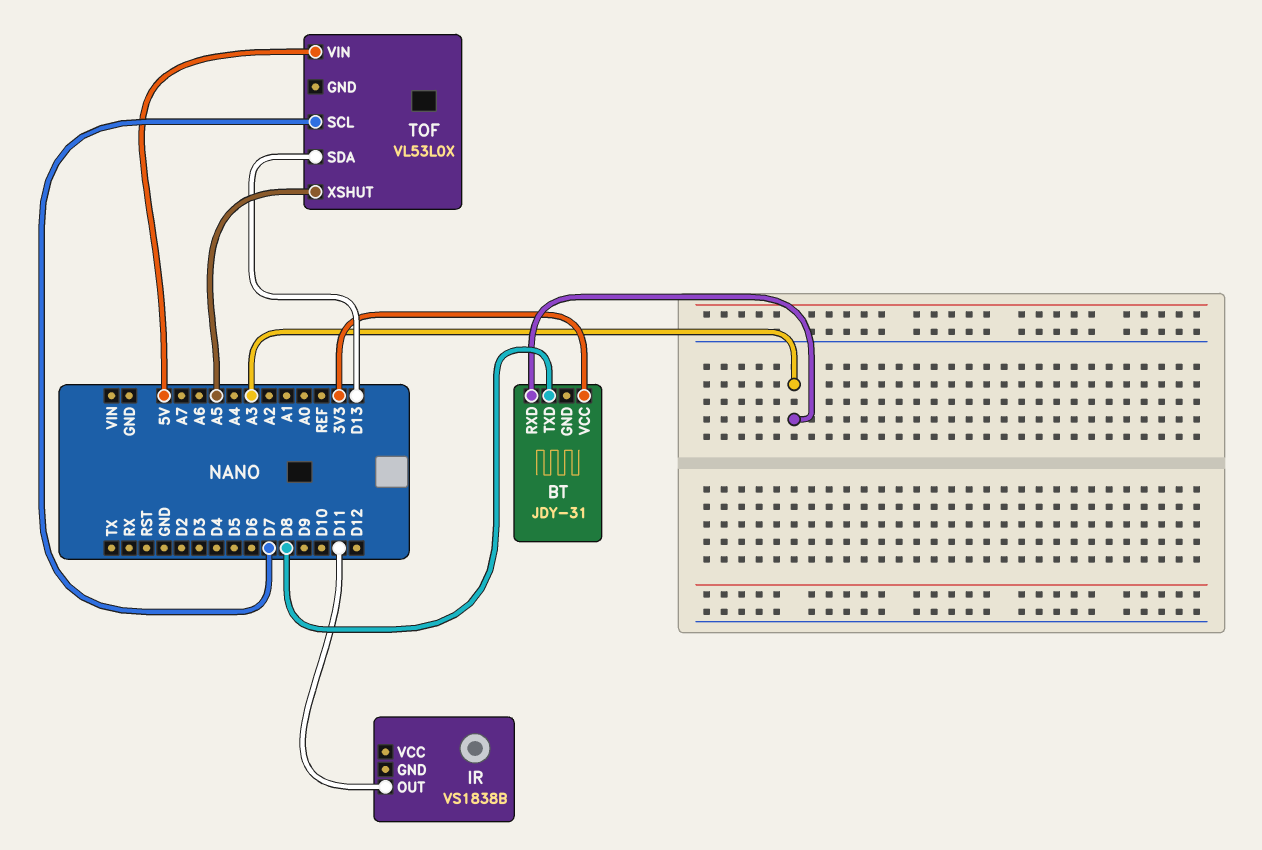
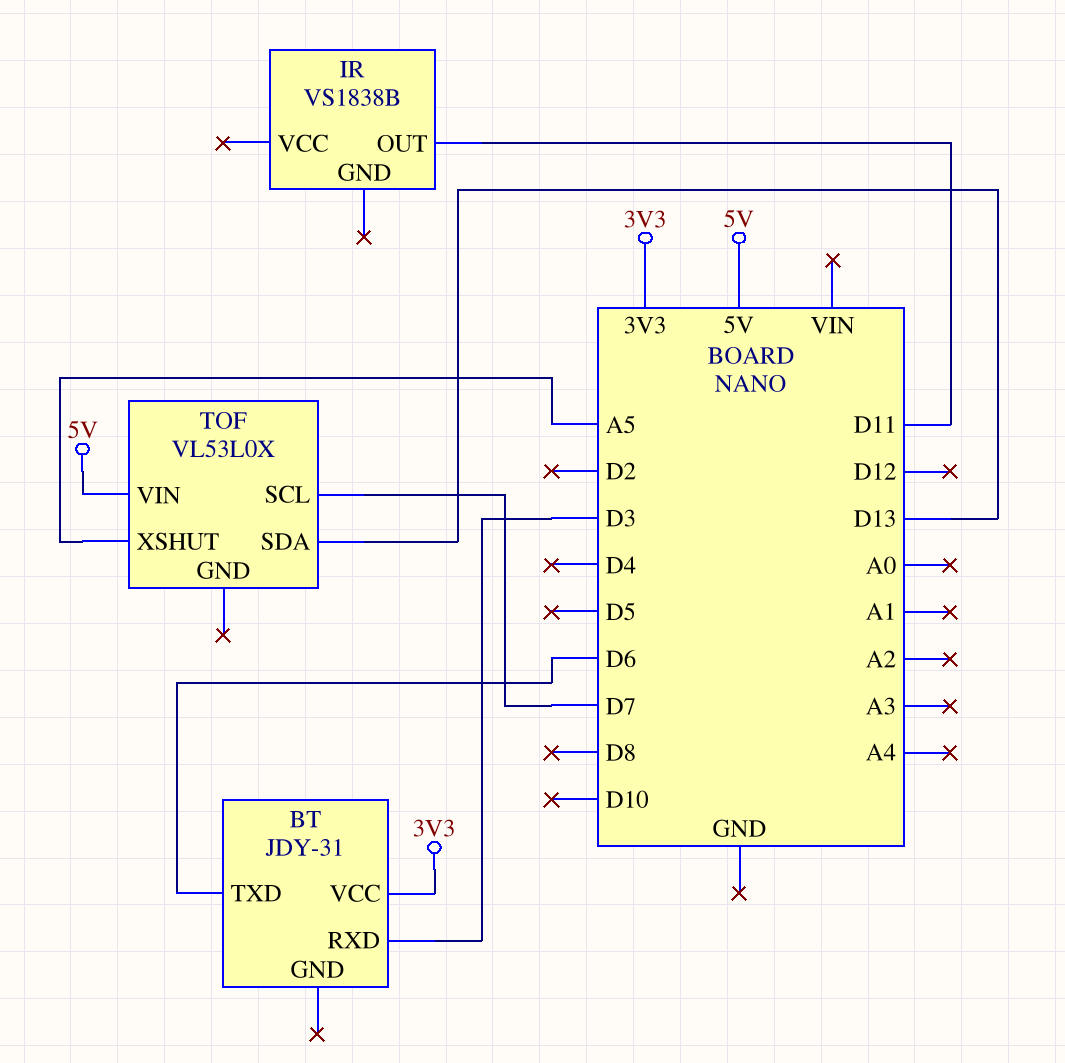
BT pin RXD: A3 -> D3
BT pin TXD: D8 -> D6

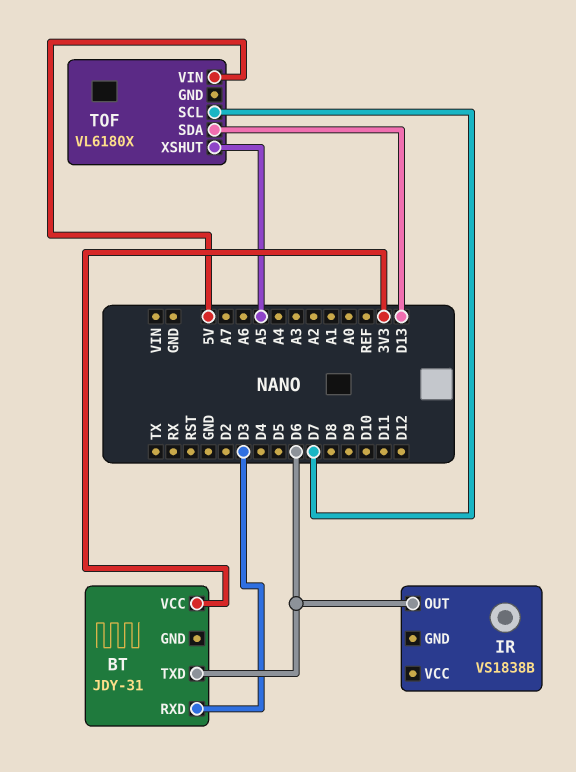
IR pin OUT: D11 -> D6
TOF: VL53L0X -> VL6180X

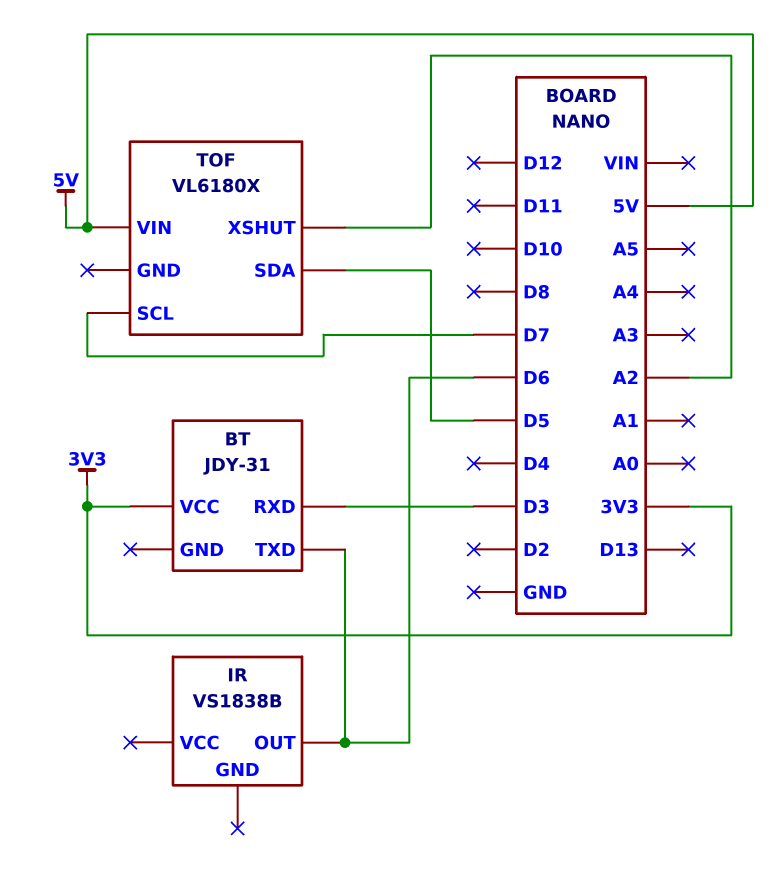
TOF pin SDA: D13 -> D5
TOF pin XSHUT: A5 -> A2

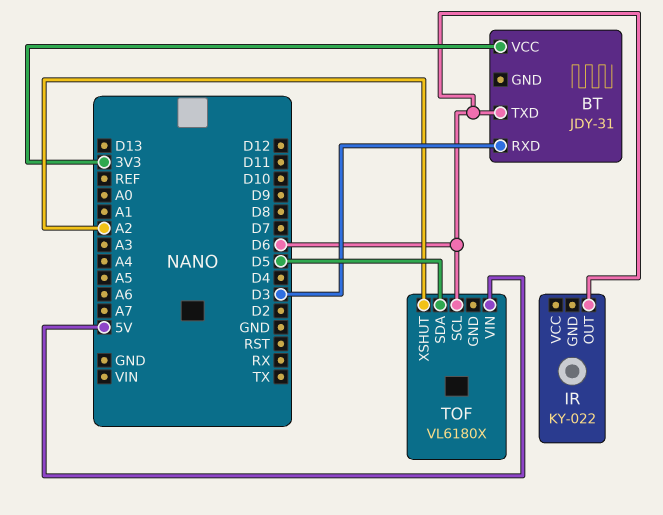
IR: VS1838B -> KY-022
TOF pin SCL: D7 -> D6

